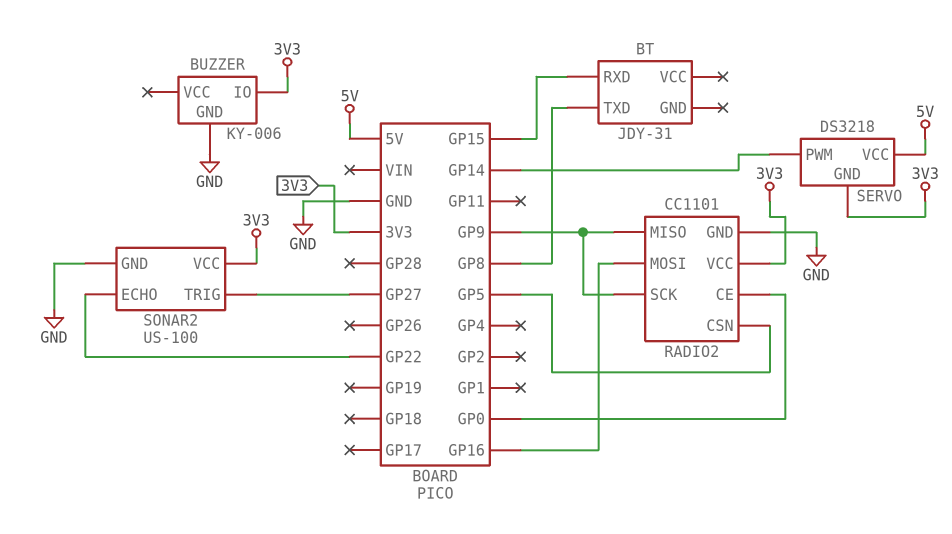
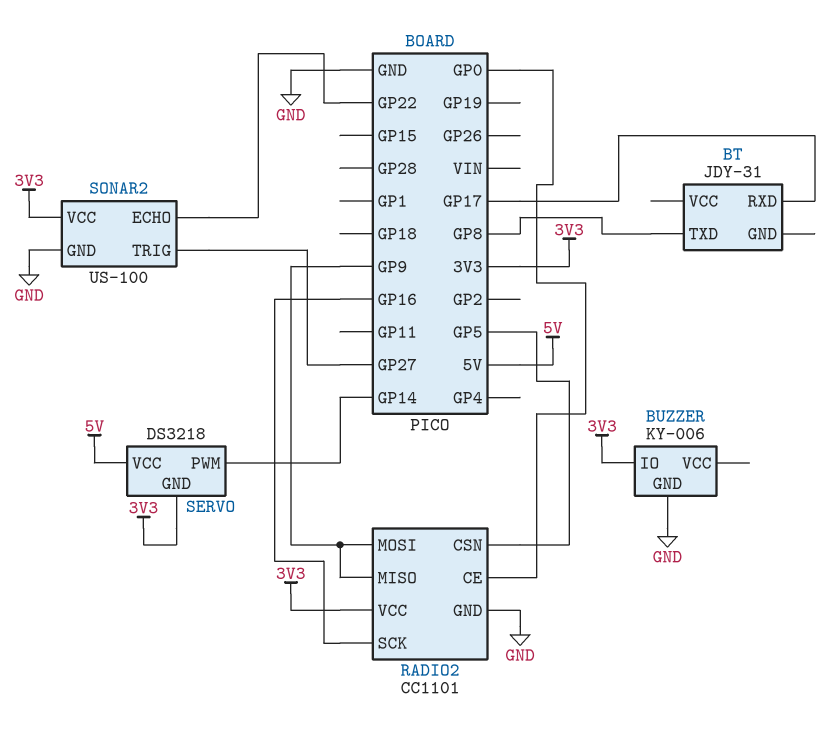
BT pin RXD: GP15 -> GP17
RADIO2 pin MOSI: GP16 -> GP9
RADIO2 pin SCK: GP9 -> GP16

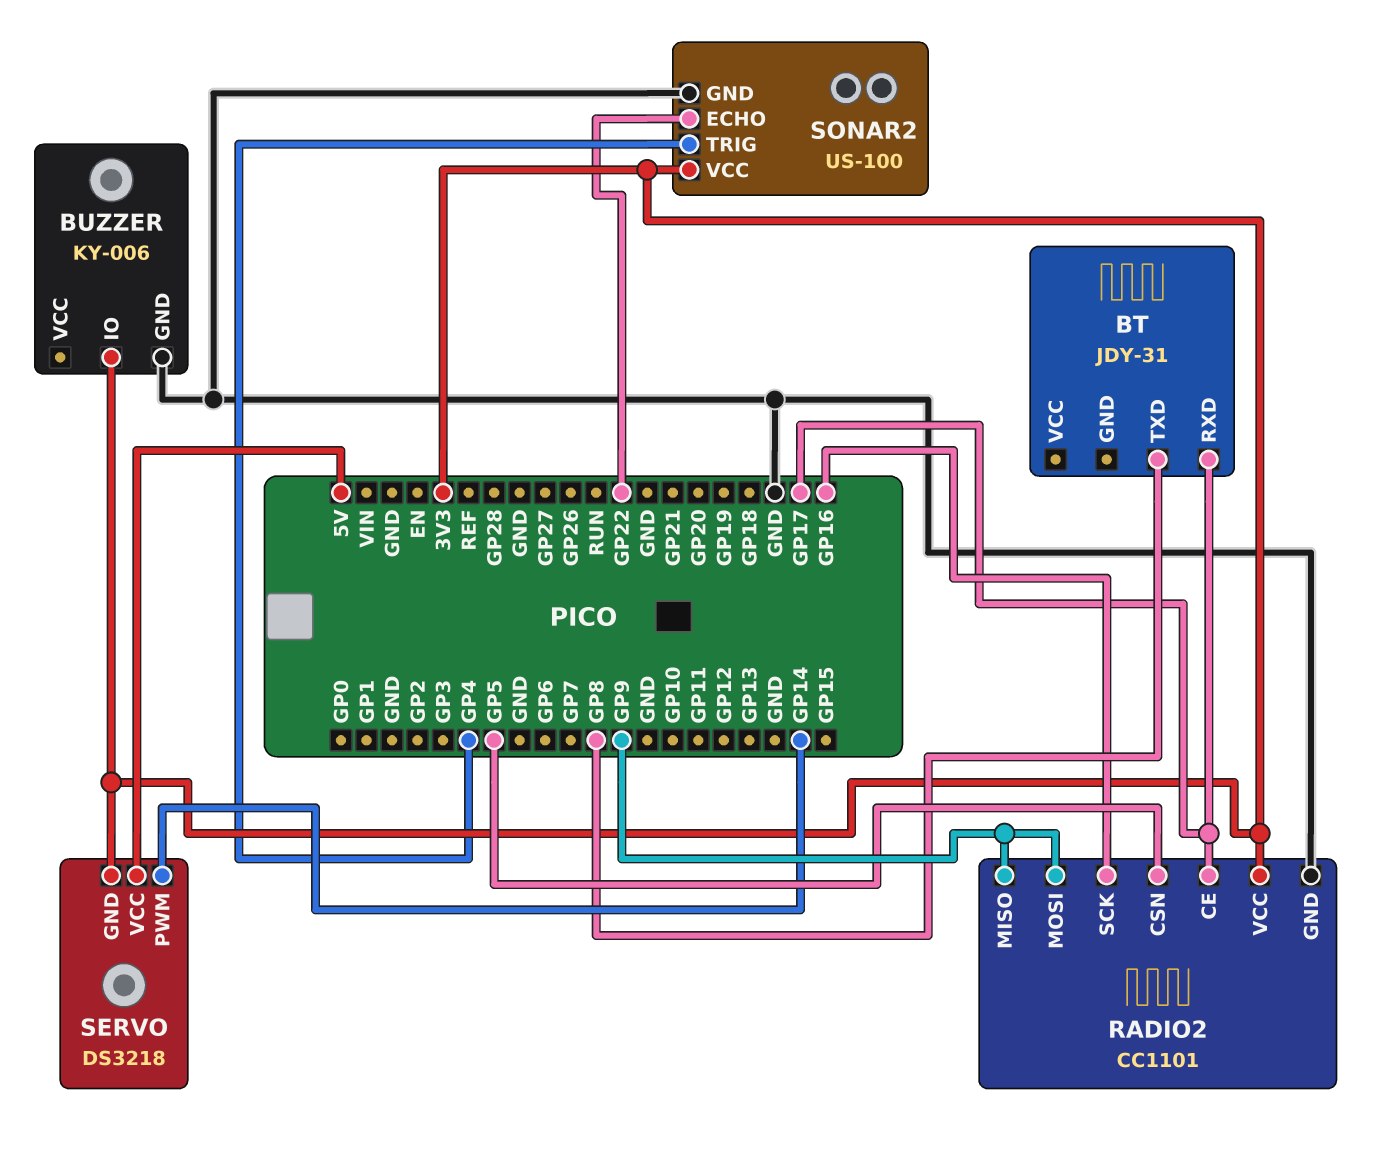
RADIO2 pin CE: GP0 -> GP17
SONAR2 pin TRIG: GP27 -> GP4

